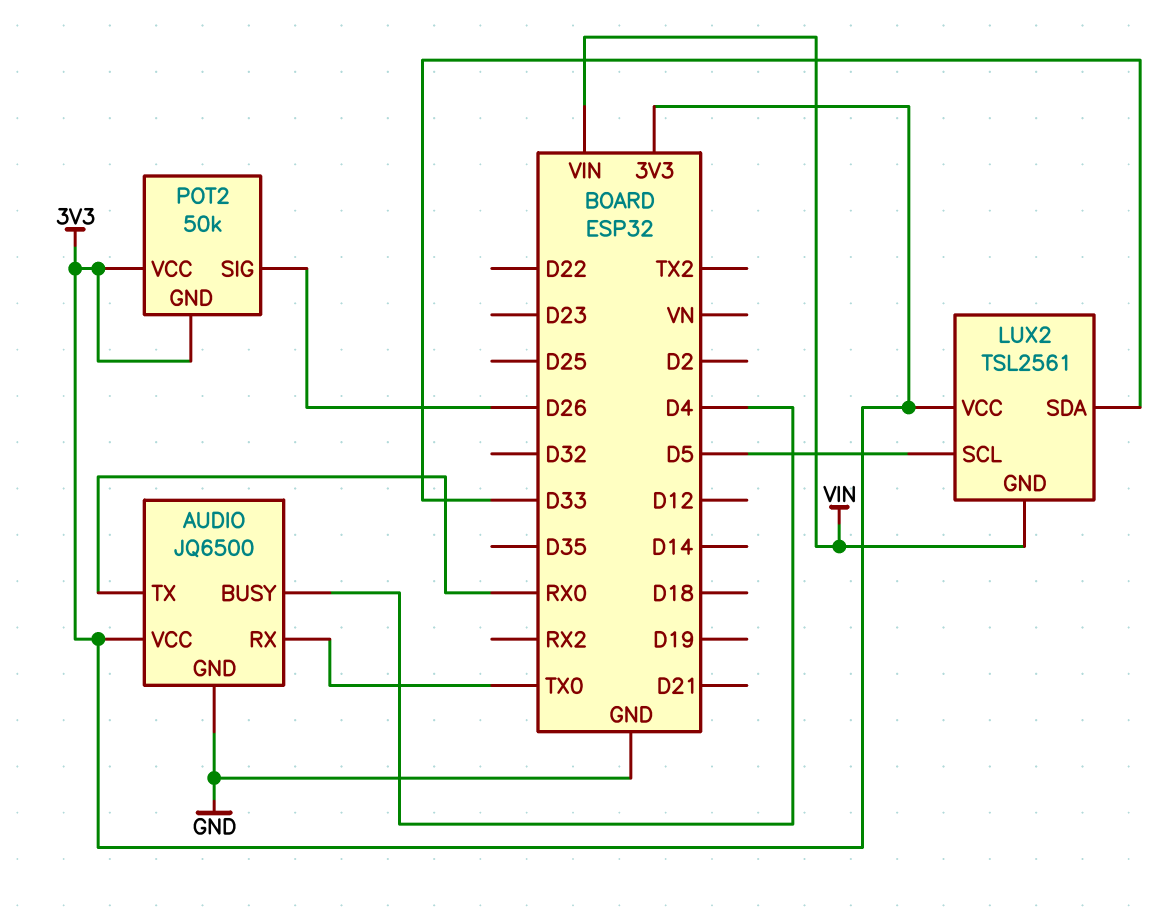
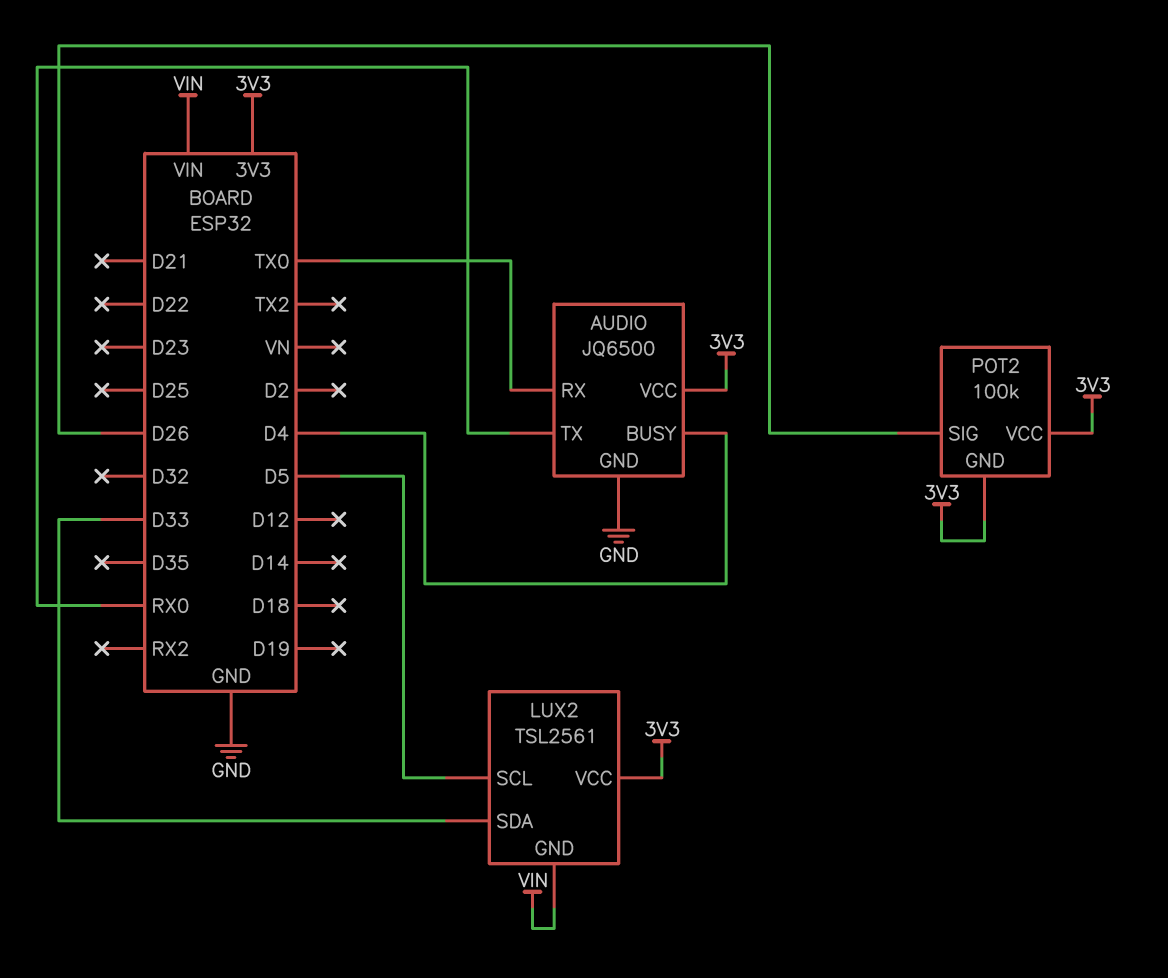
POT2: 50k -> 100k

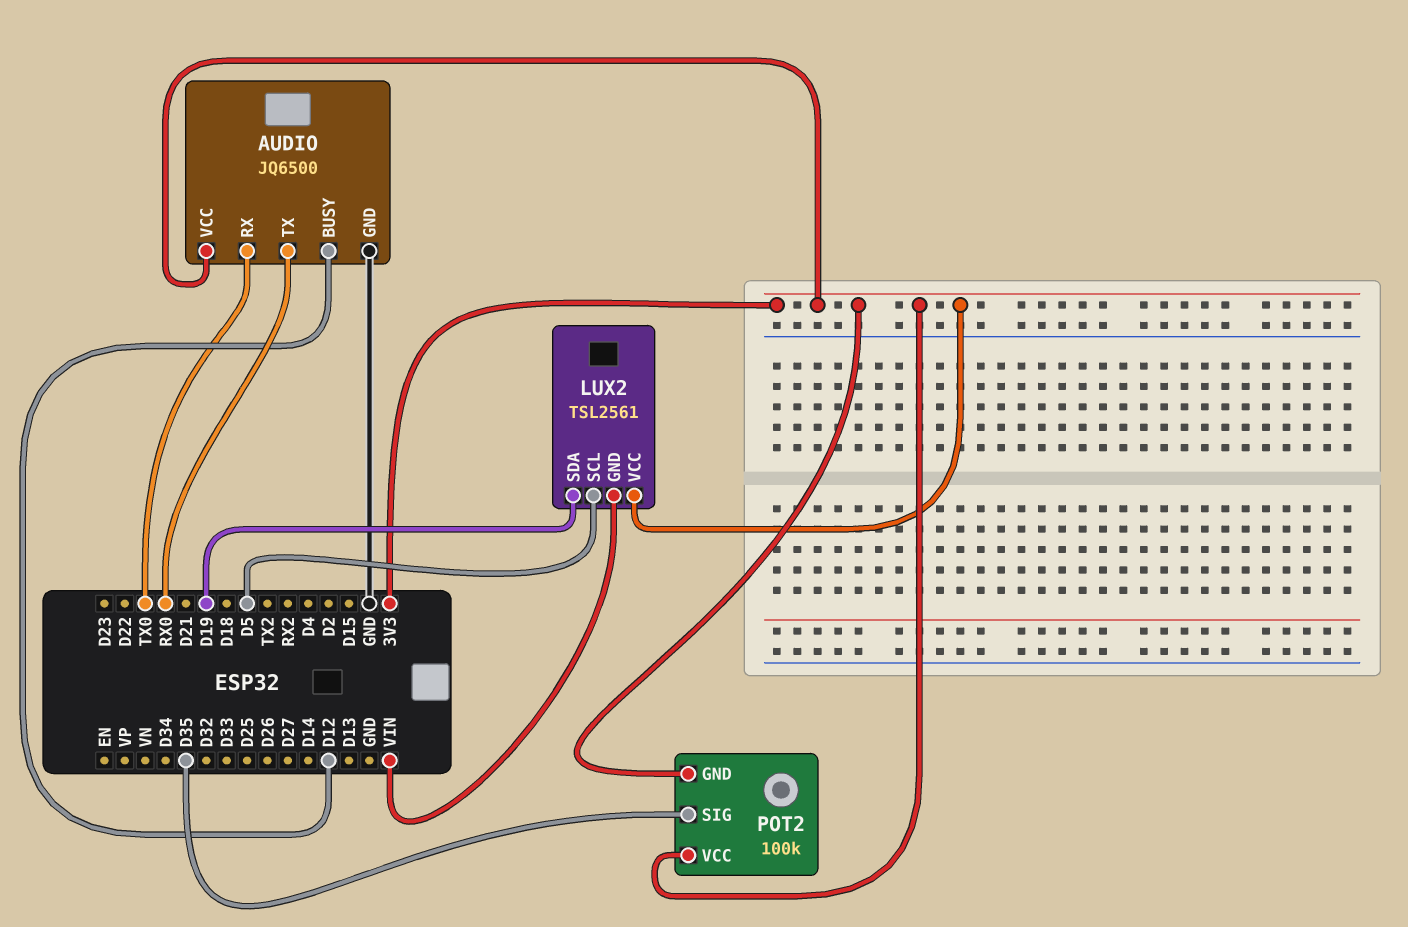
AUDIO pin BUSY: D4 -> D12
LUX2 pin SDA: D33 -> D19
POT2 pin SIG: D26 -> D35

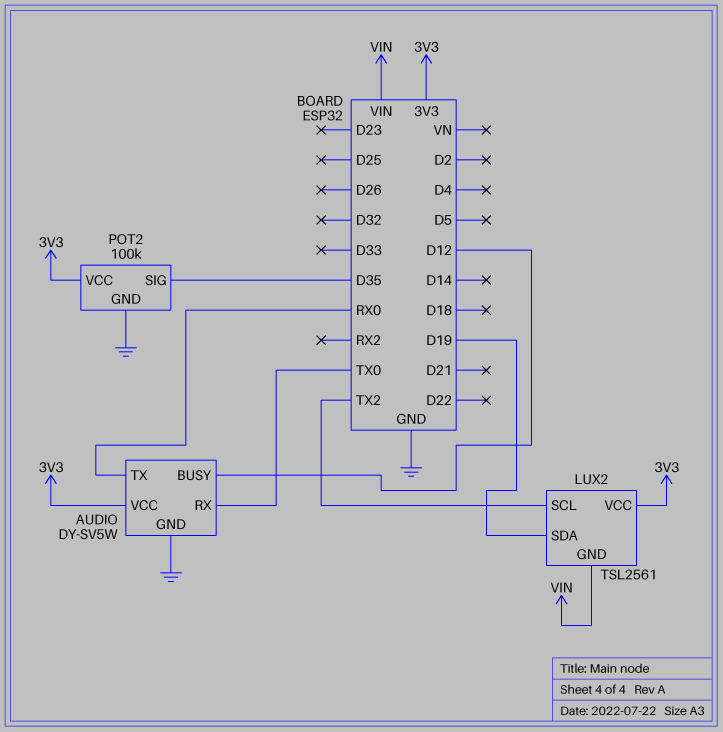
AUDIO: JQ6500 -> DY-SV5W
LUX2 pin SCL: D5 -> TX2
POT2 pin GND: 3V3 -> GND

